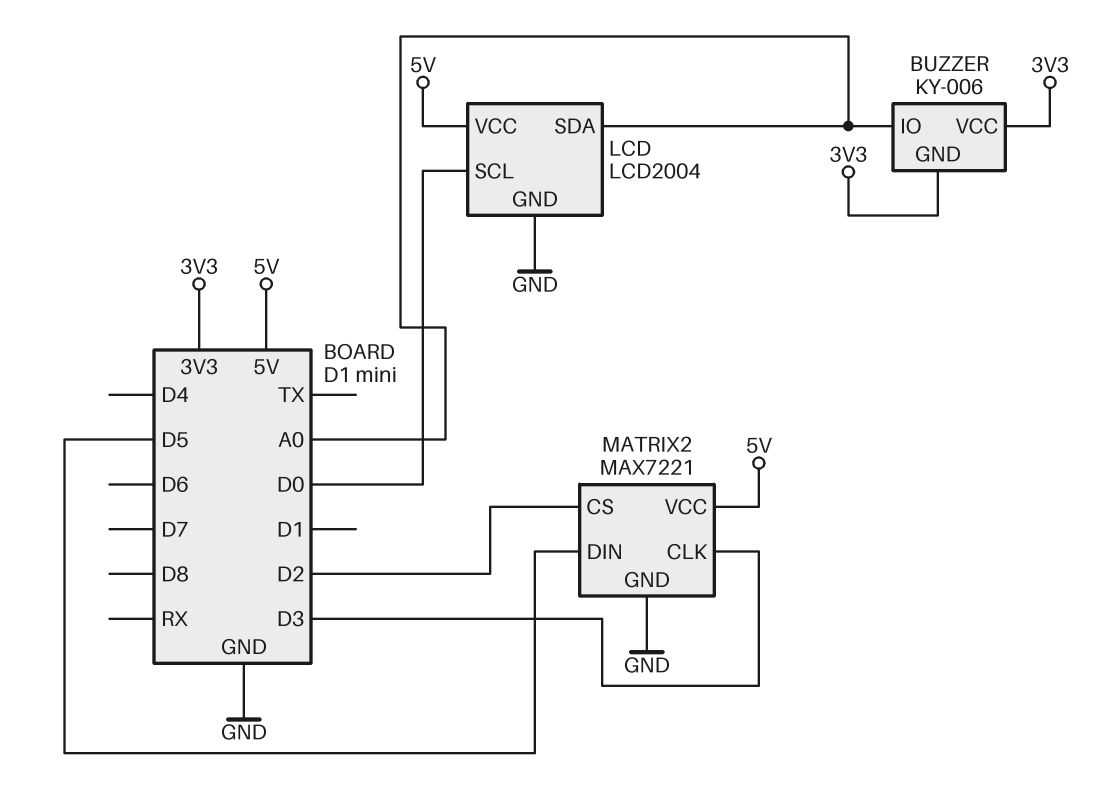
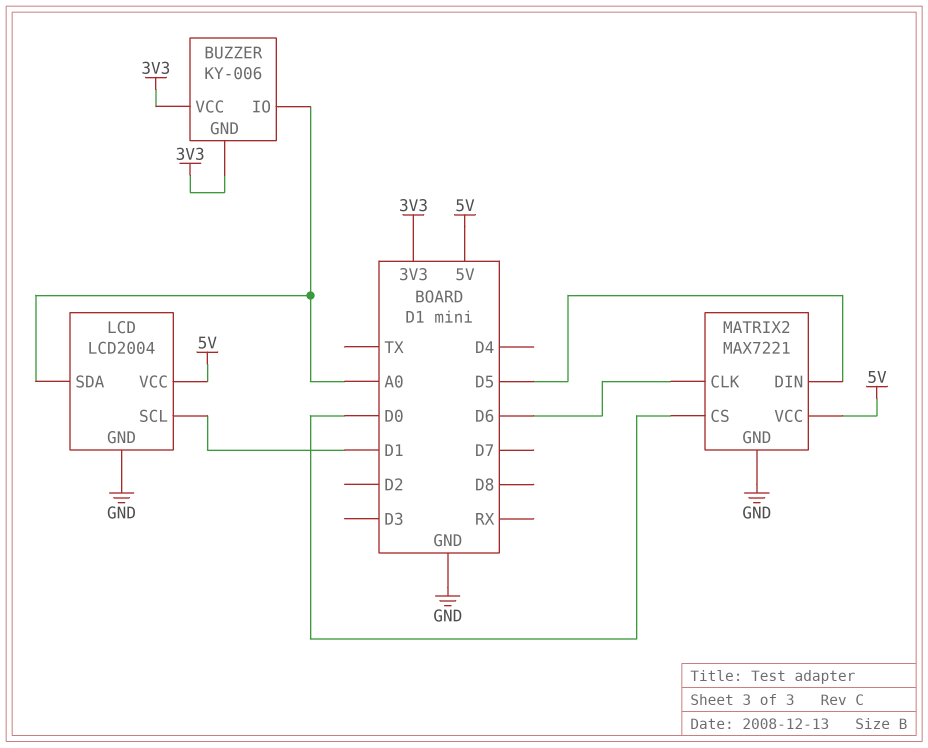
LCD pin SCL: D0 -> D1
MATRIX2 pin CLK: D3 -> D6
MATRIX2 pin CS: D2 -> D0

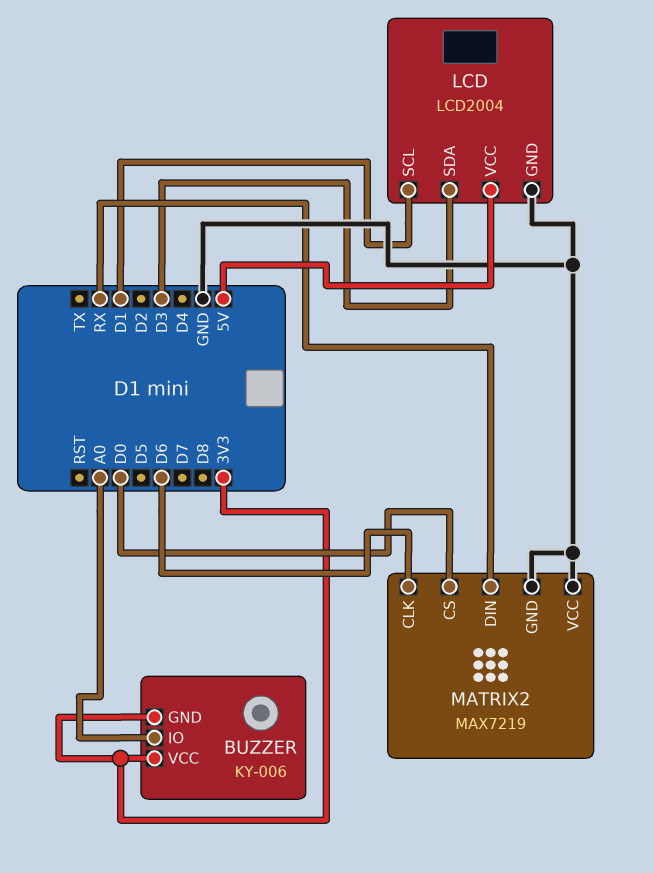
LCD pin SDA: A0 -> D3
MATRIX2: MAX7221 -> MAX7219
MATRIX2 pin DIN: D5 -> RX
MATRIX2 pin VCC: 5V -> GND

